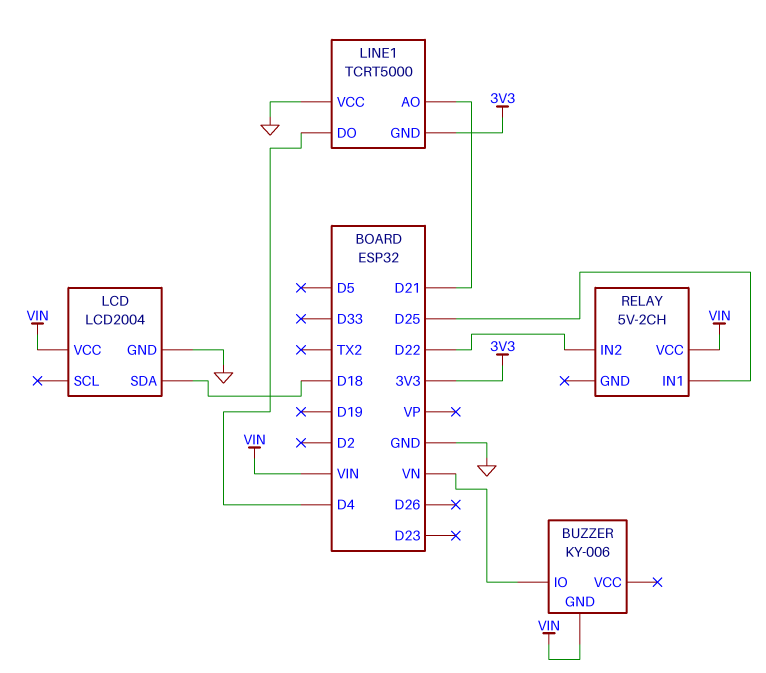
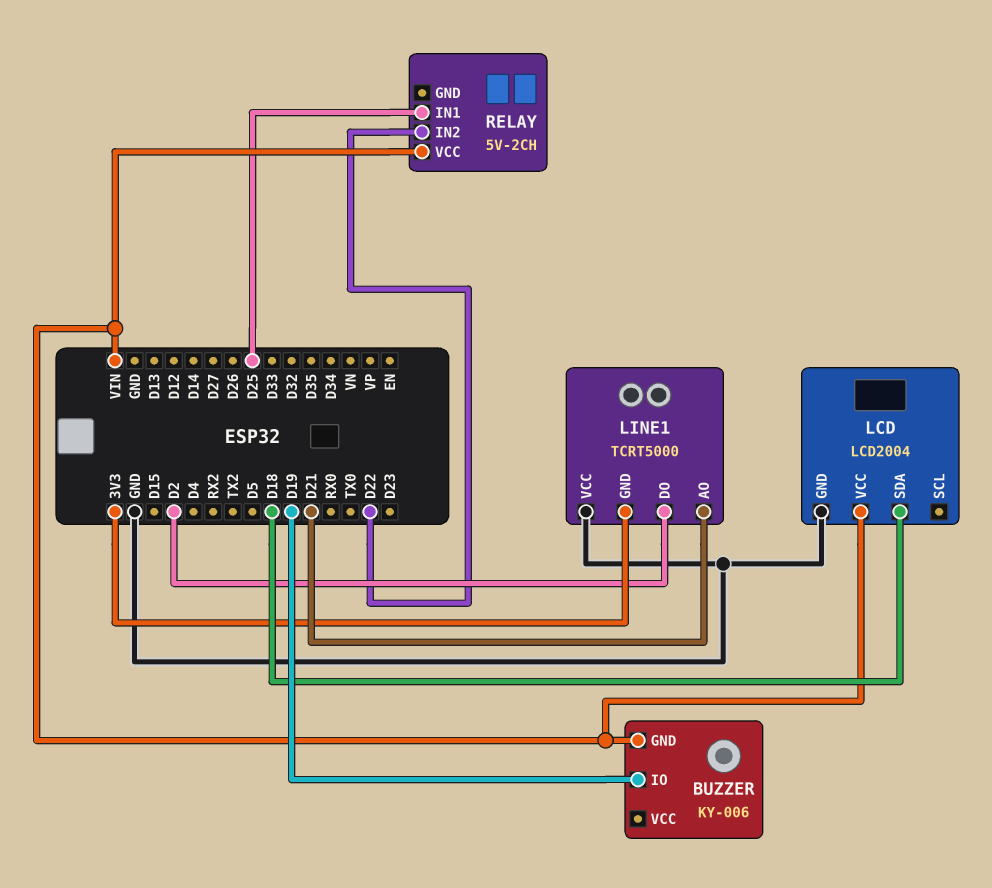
BUZZER pin IO: VN -> D19
LINE1 pin DO: D4 -> D2

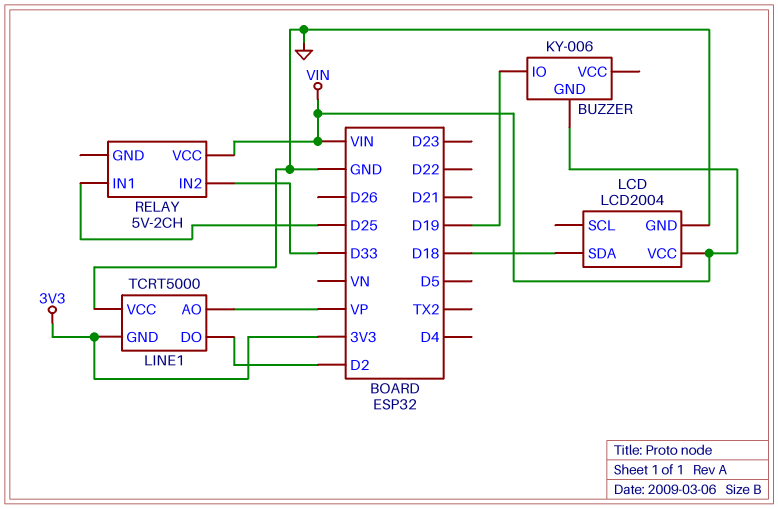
LINE1 pin AO: D21 -> VP
RELAY pin IN2: D22 -> D33

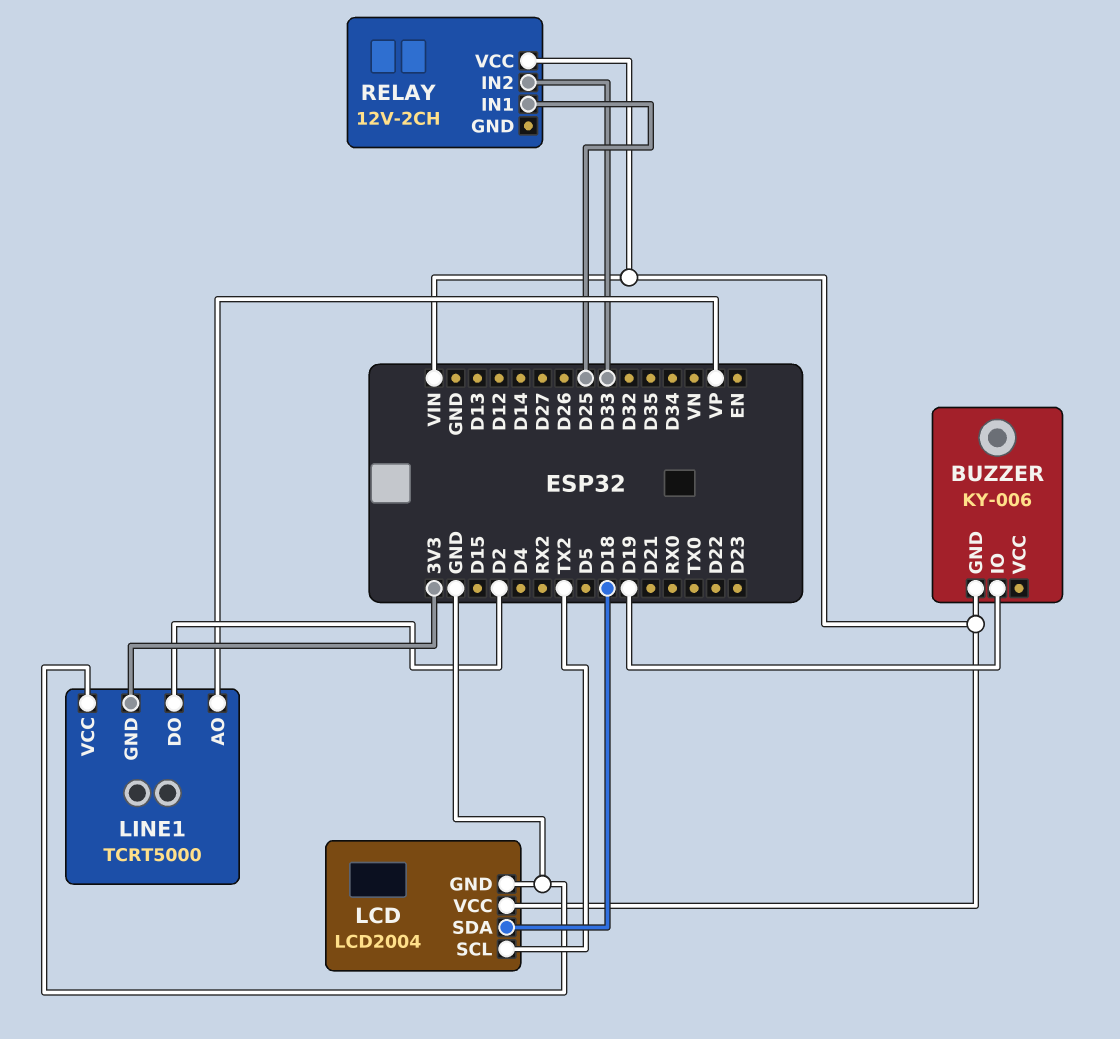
LCD pin SCL: none -> TX2
RELAY: 5V-2CH -> 12V-2CH

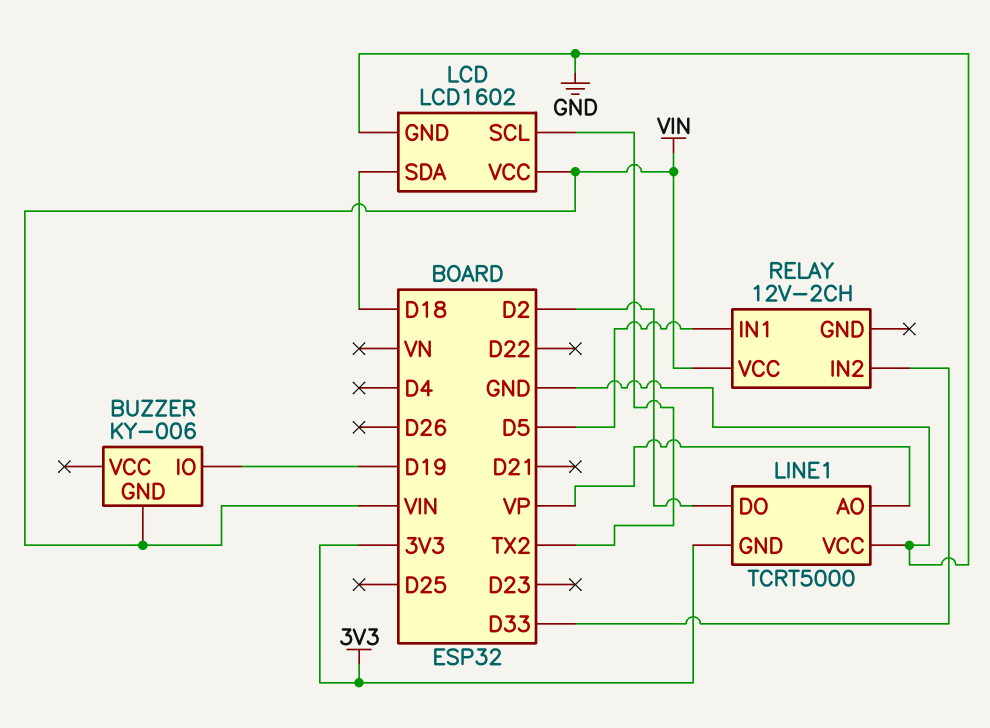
LCD: LCD2004 -> LCD1602
RELAY pin IN1: D25 -> D5

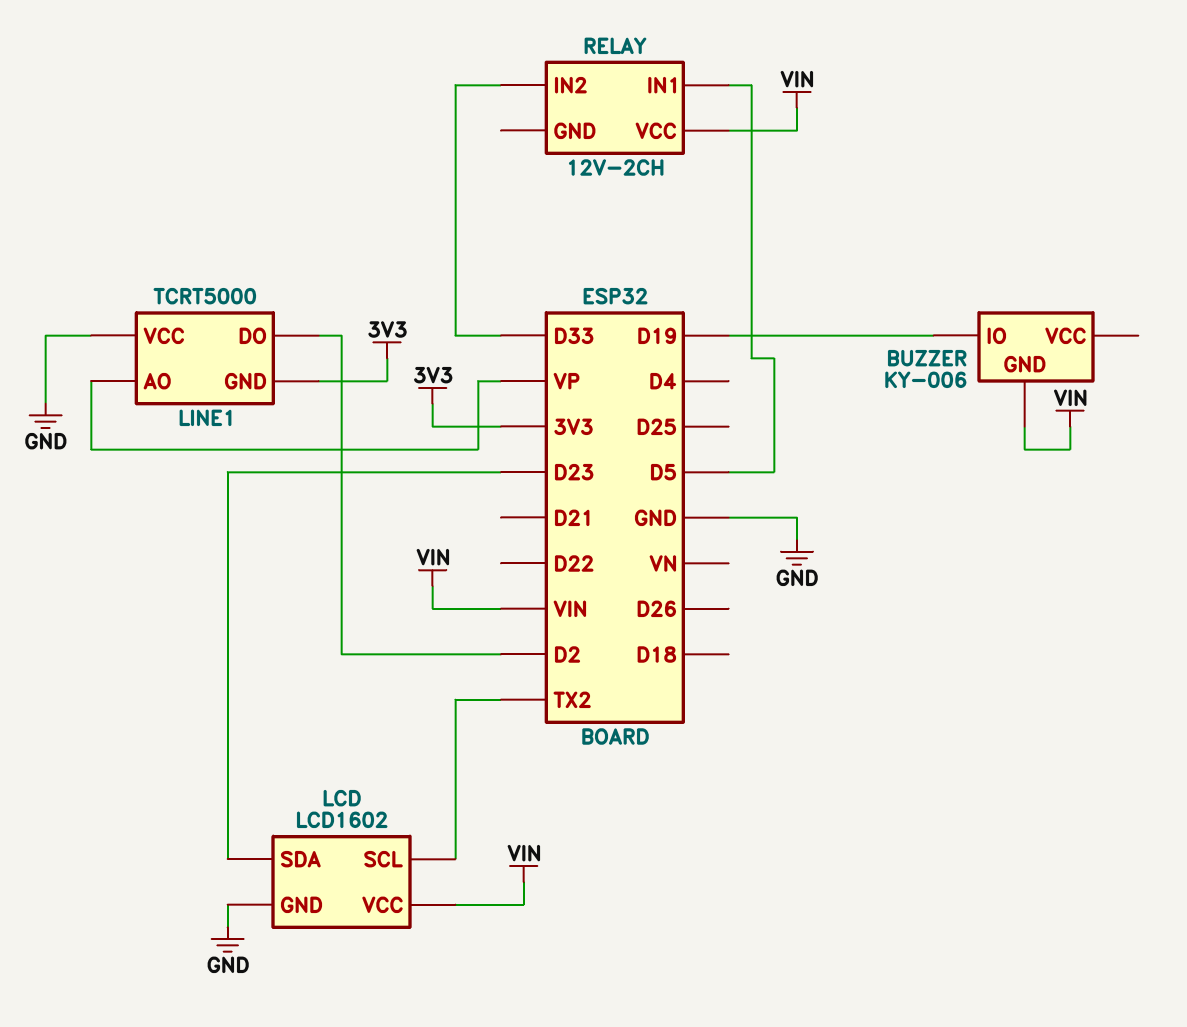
LCD pin SDA: D18 -> D23

